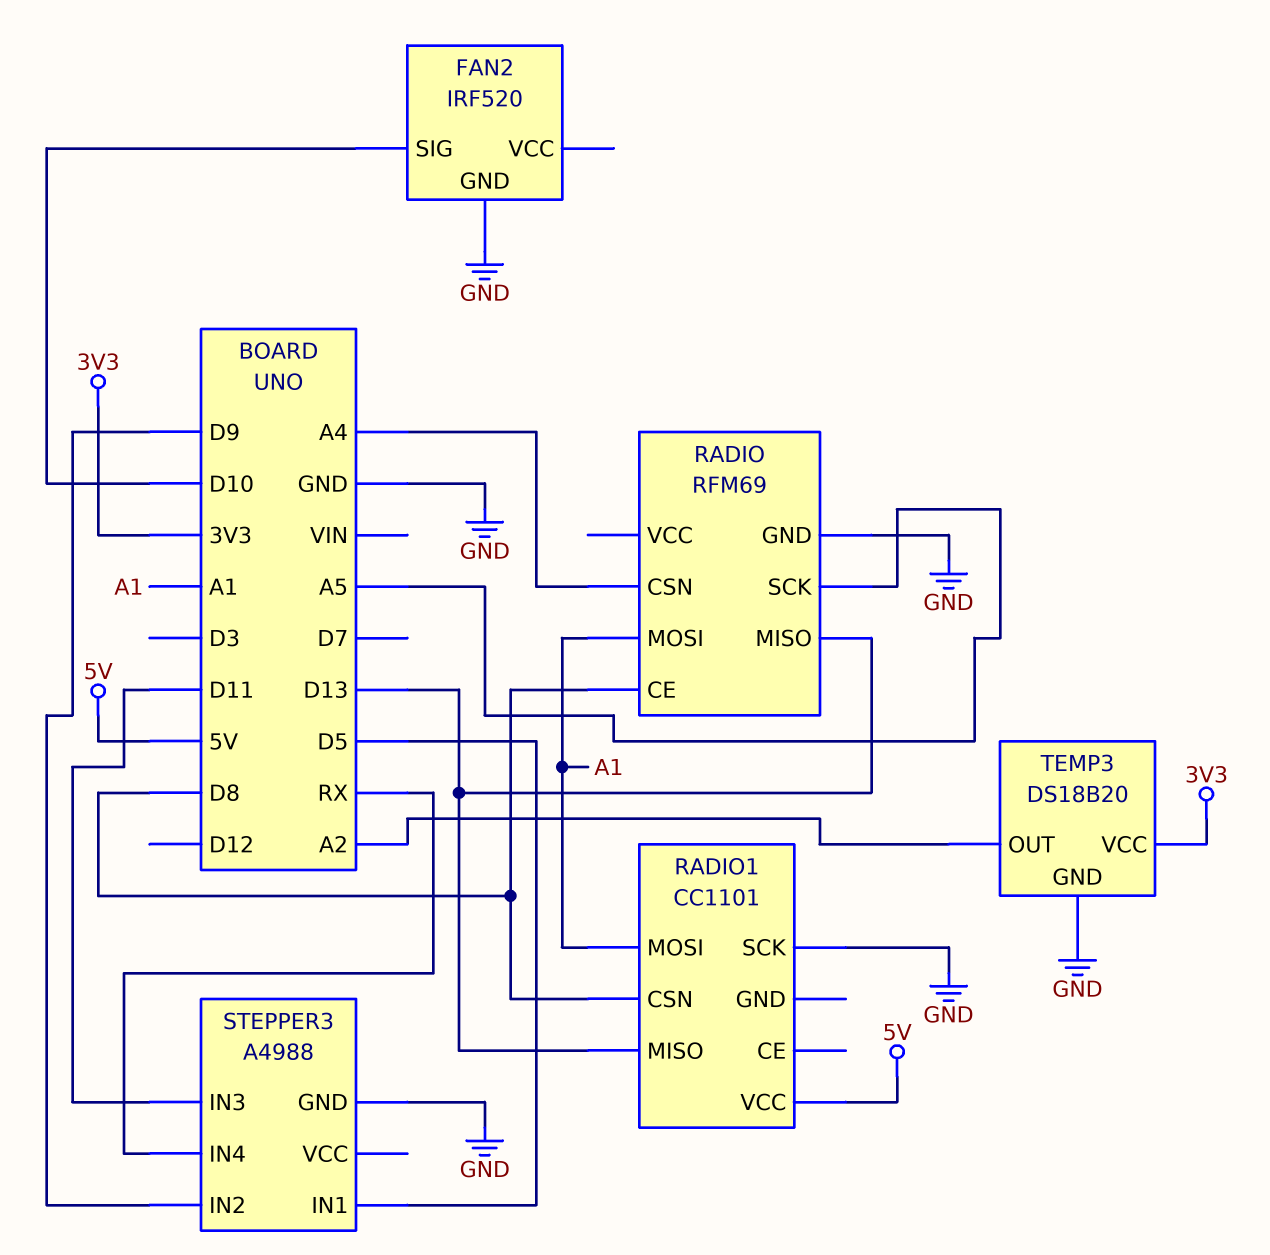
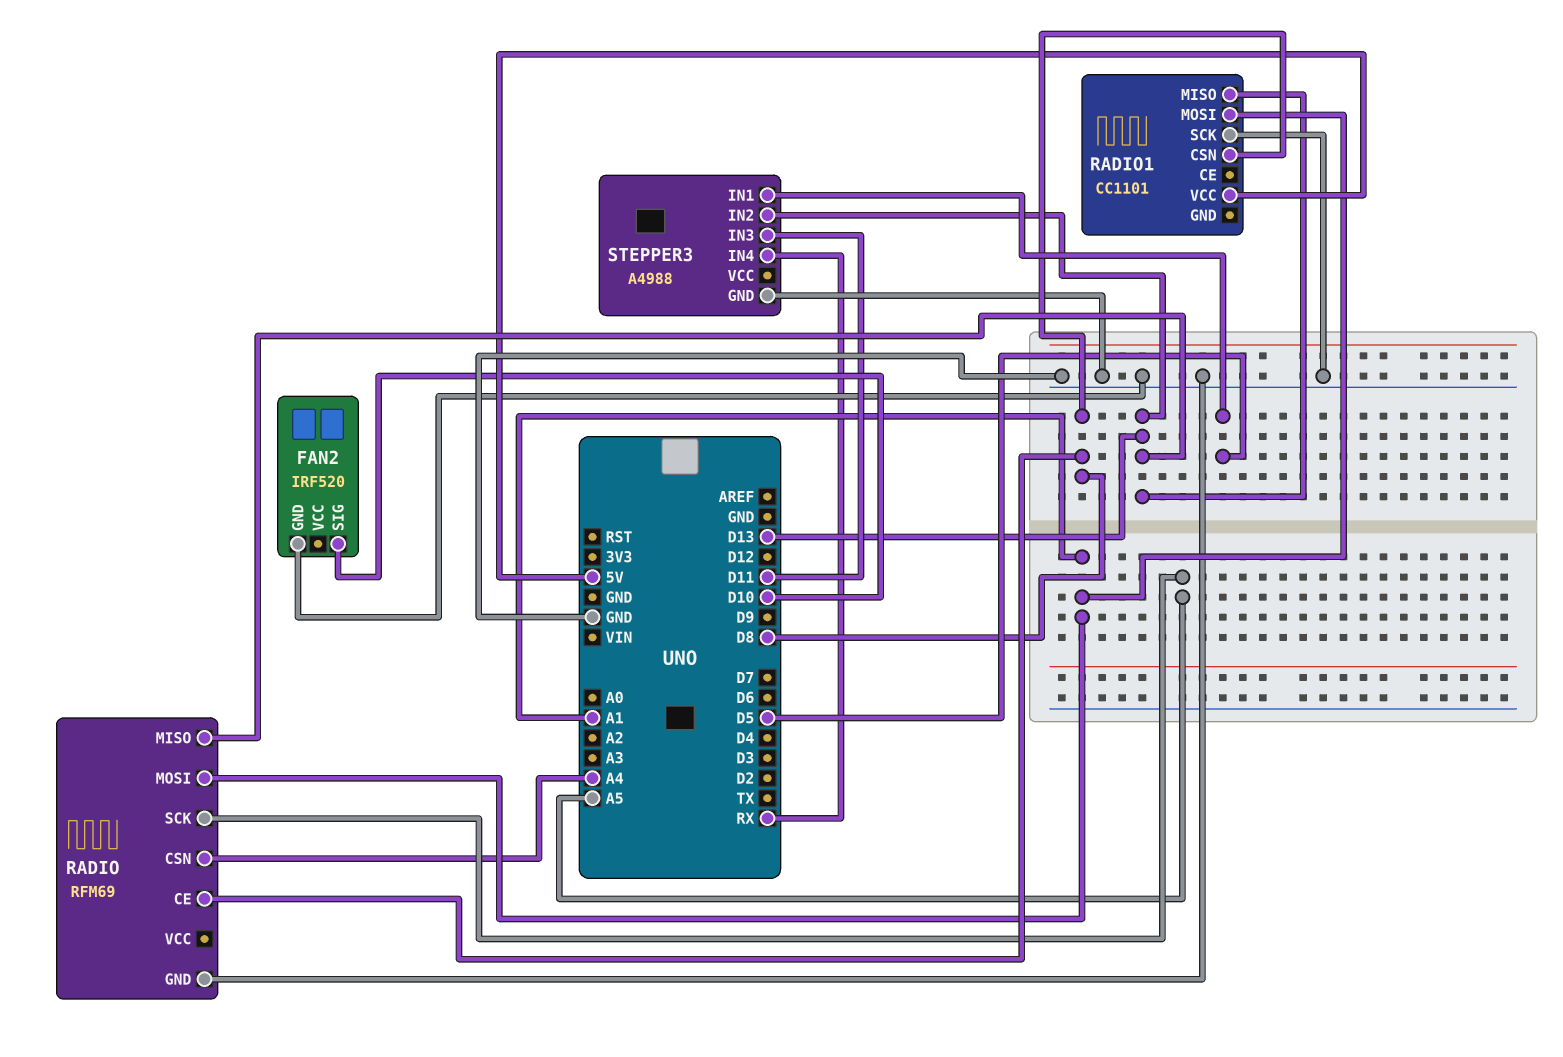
STEPPER3 pin IN2: D9 -> D13
TEMP3: DS18B20 -> none
TEMP3 pin GND: GND -> none
TEMP3 pin OUT: A2 -> none
TEMP3 pin VCC: 3V3 -> none

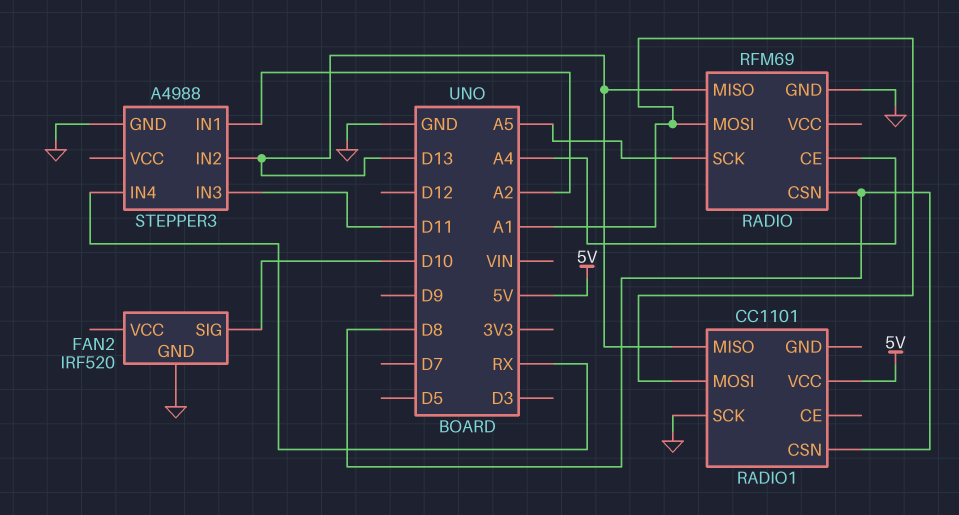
RADIO pin CE: D8 -> A4
RADIO pin CSN: A4 -> D8
STEPPER3 pin IN1: D5 -> A2

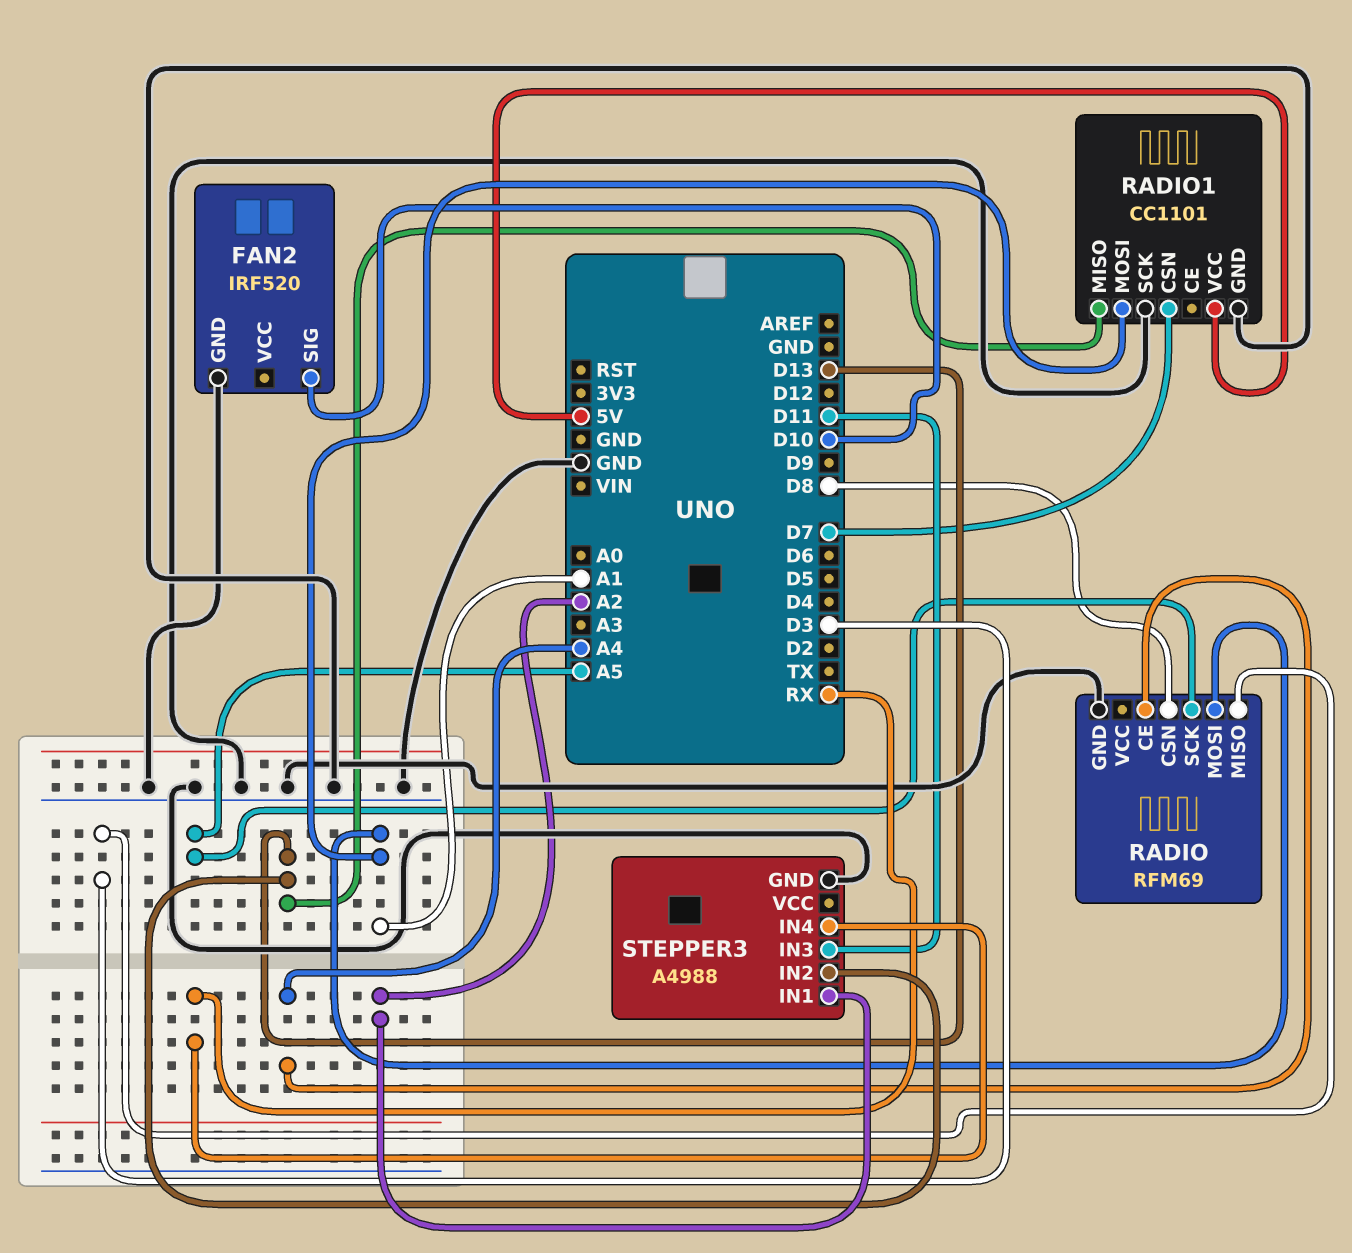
RADIO pin MISO: D13 -> D3
RADIO1 pin CSN: D8 -> D7
RADIO1 pin GND: none -> GND

